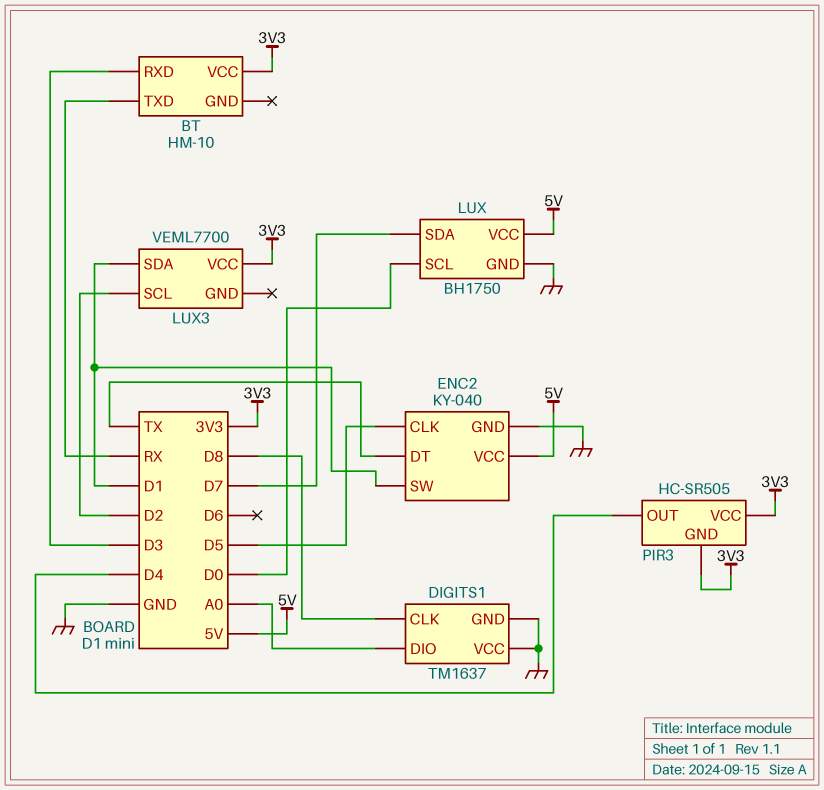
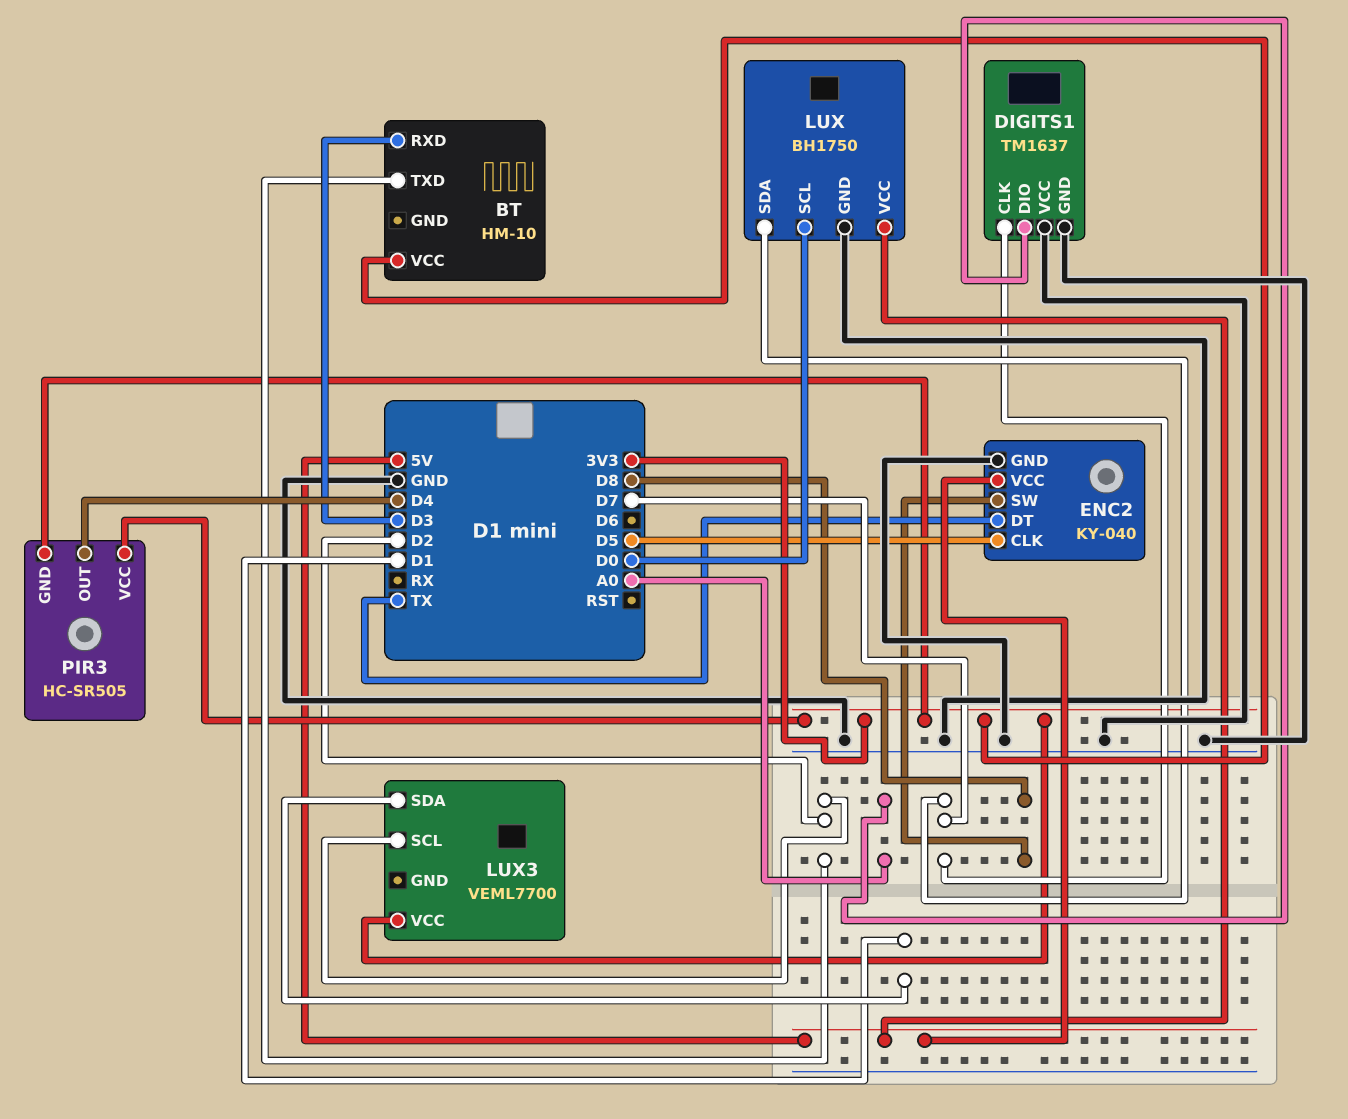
BT pin TXD: RX -> D2
DIGITS1 pin CLK: D8 -> D7
ENC2 pin SW: D1 -> D8

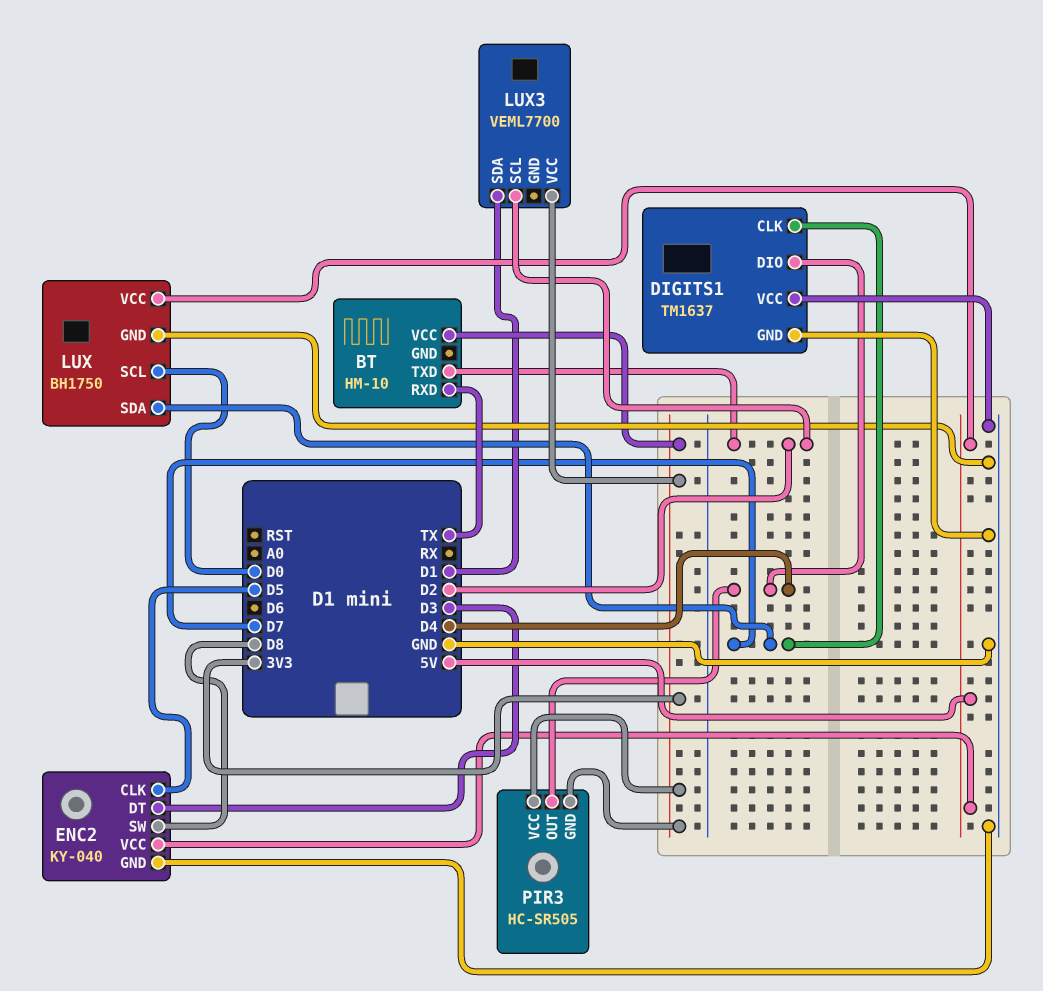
BT pin RXD: D3 -> TX
DIGITS1 pin DIO: A0 -> D4
ENC2 pin DT: TX -> D3

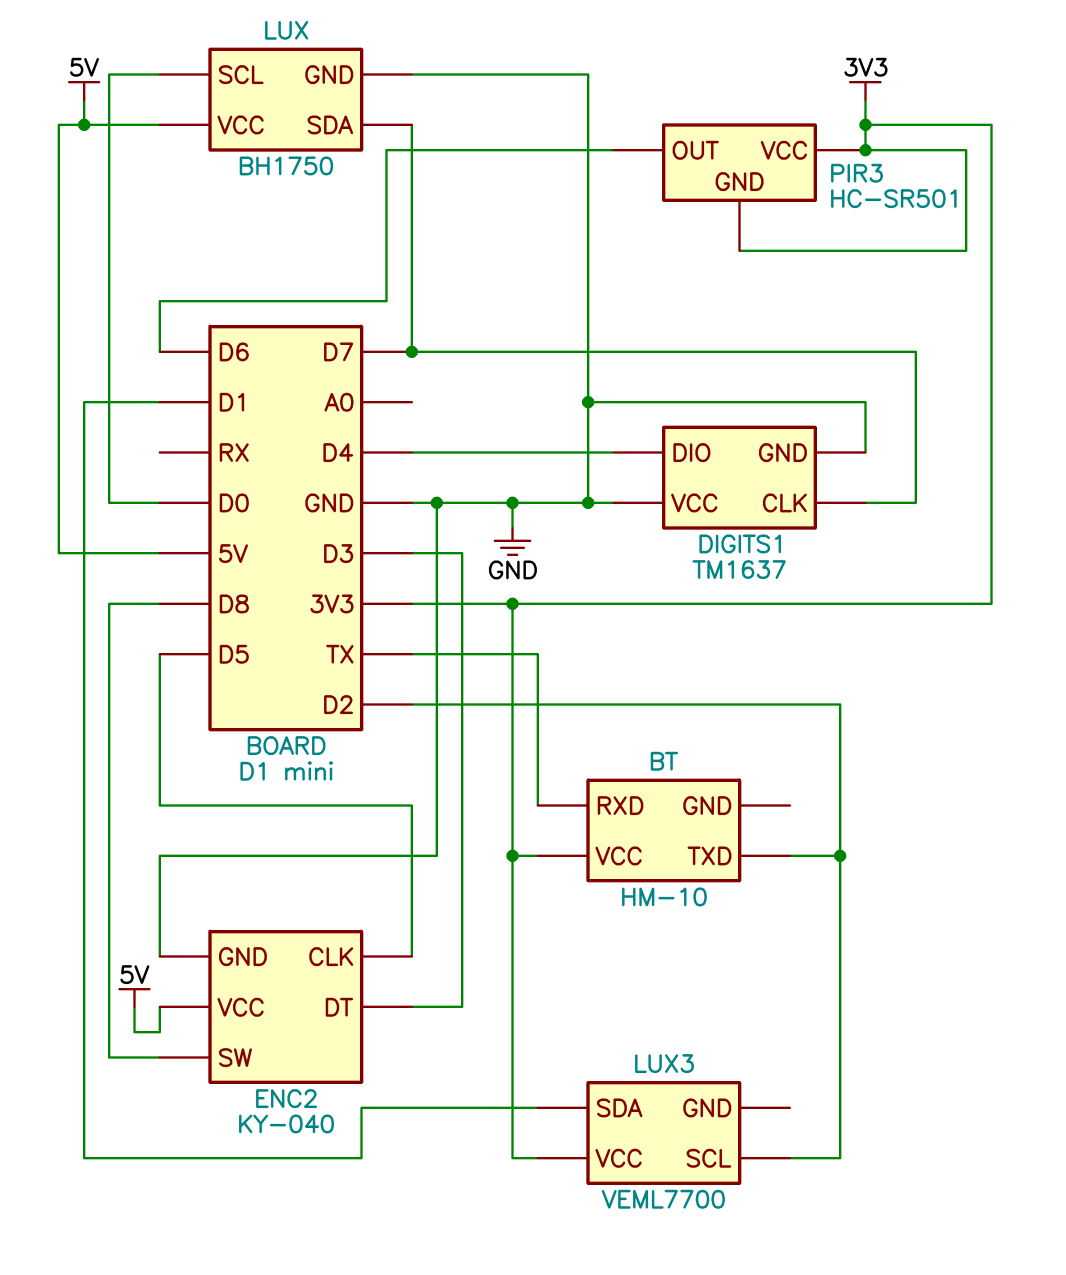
PIR3: HC-SR505 -> HC-SR501
PIR3 pin OUT: D4 -> D6

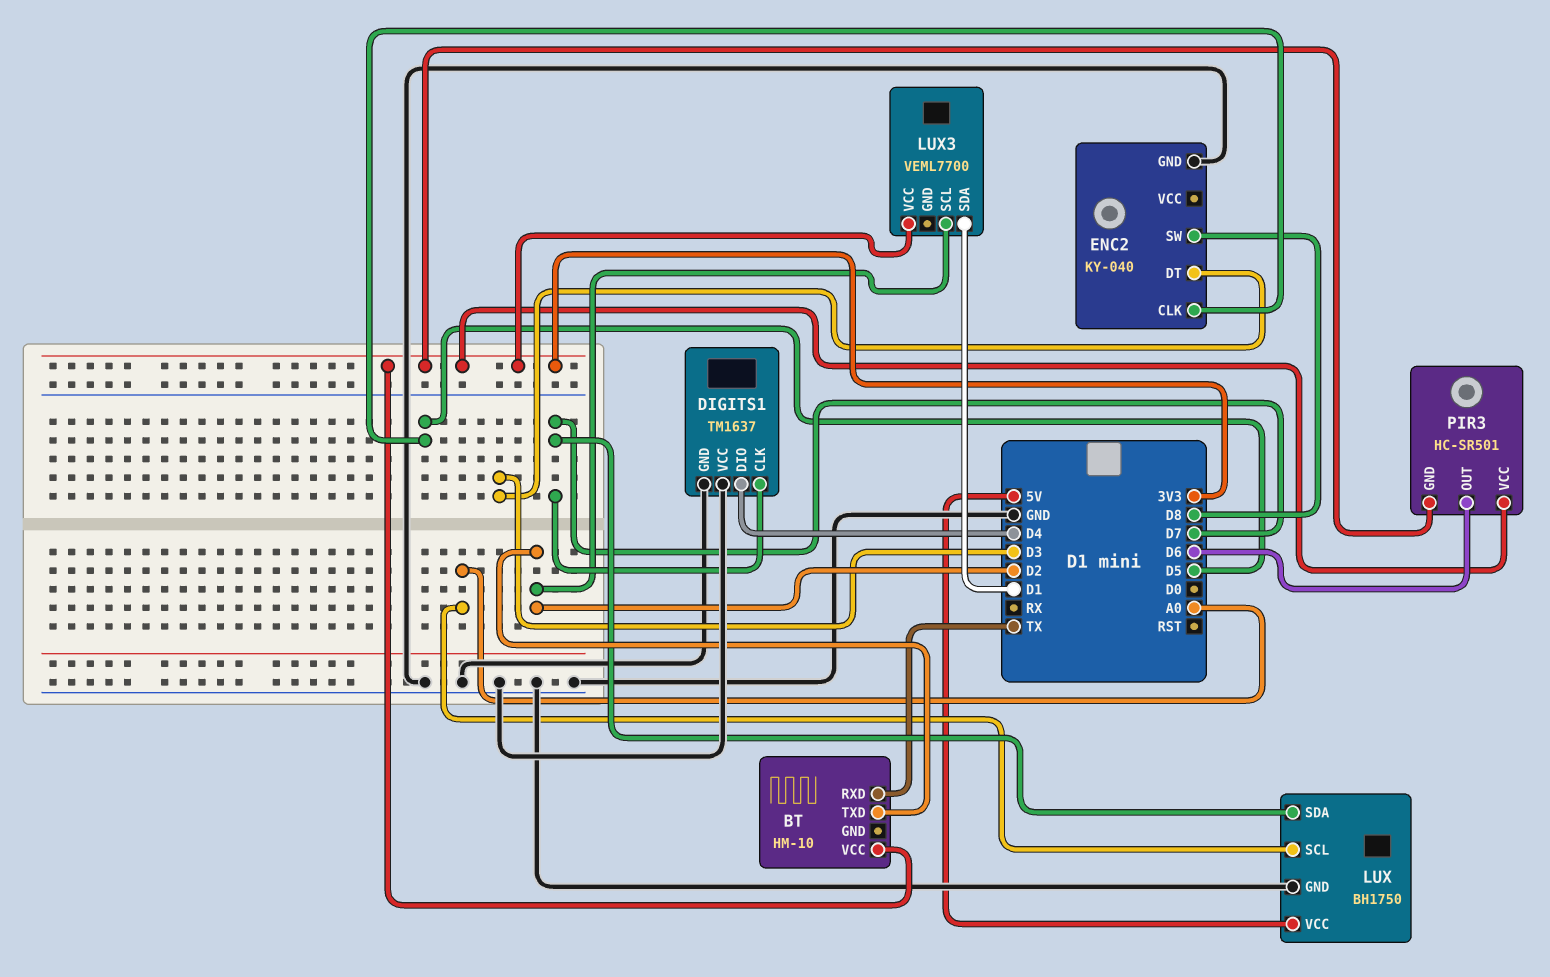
ENC2 pin VCC: 5V -> none
LUX pin SCL: D0 -> A0

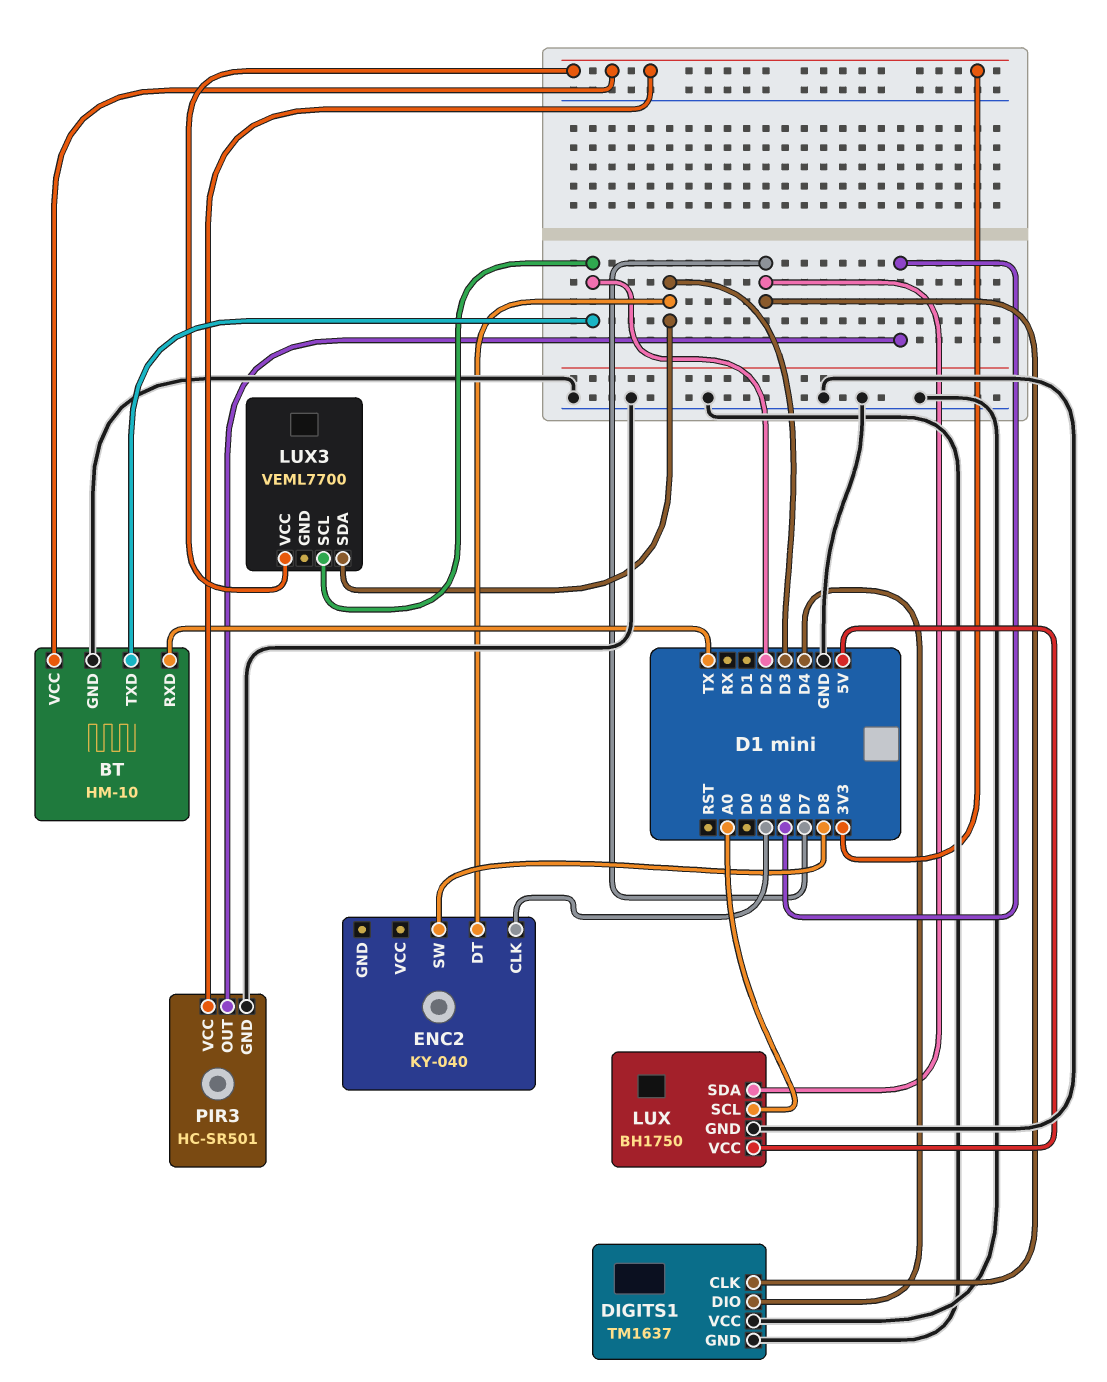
BT pin GND: none -> GND
ENC2 pin GND: GND -> none
LUX3 pin SDA: D1 -> D3
PIR3 pin GND: 3V3 -> GND

